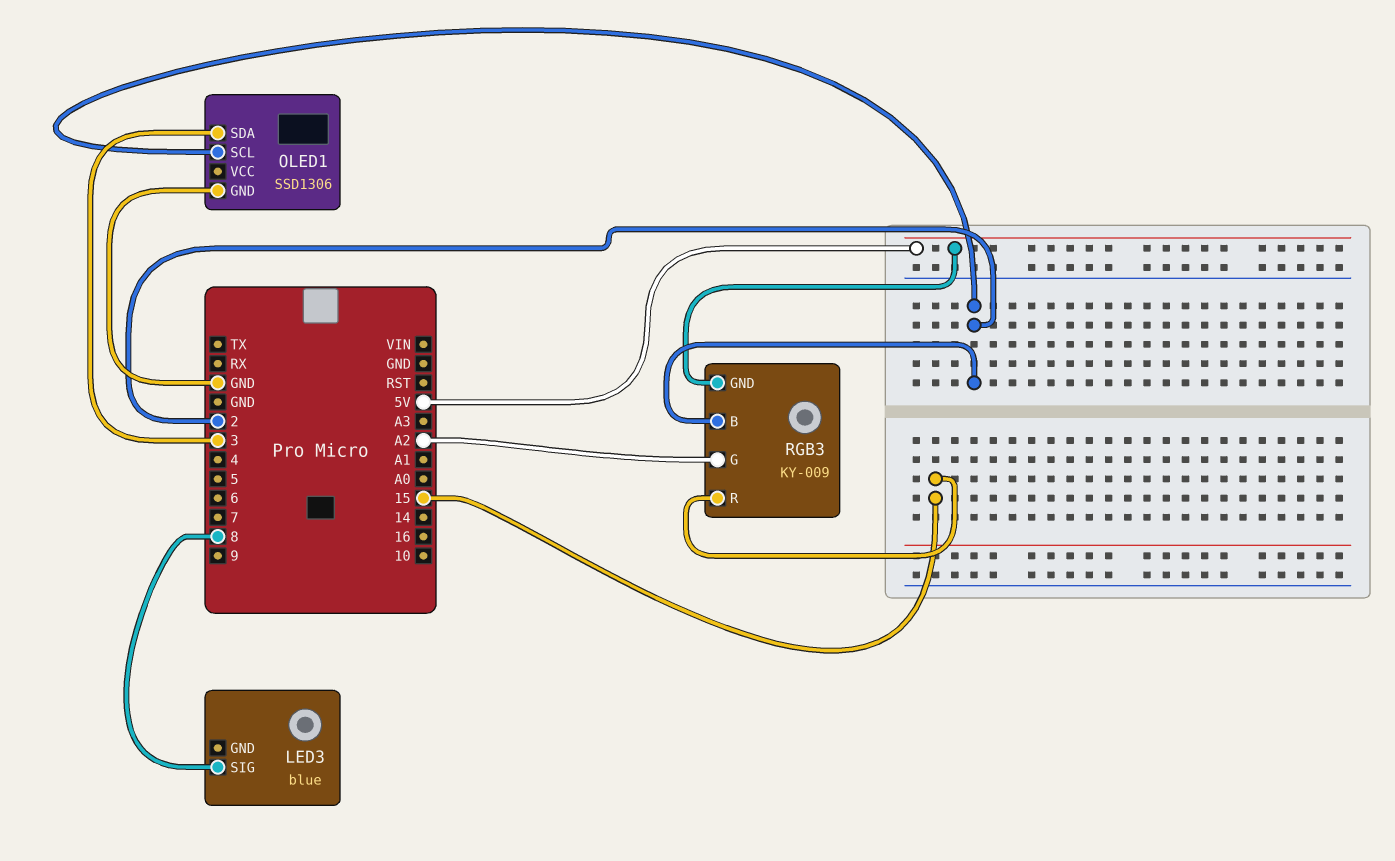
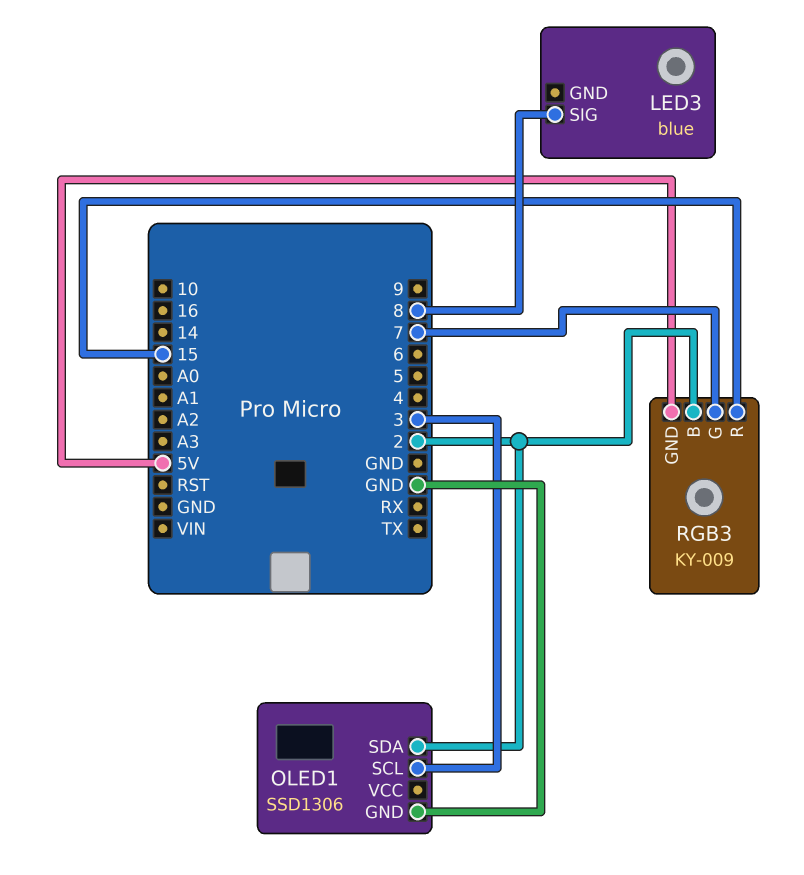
OLED1 pin SCL: 2 -> 3
OLED1 pin SDA: 3 -> 2
RGB3 pin G: A2 -> 7

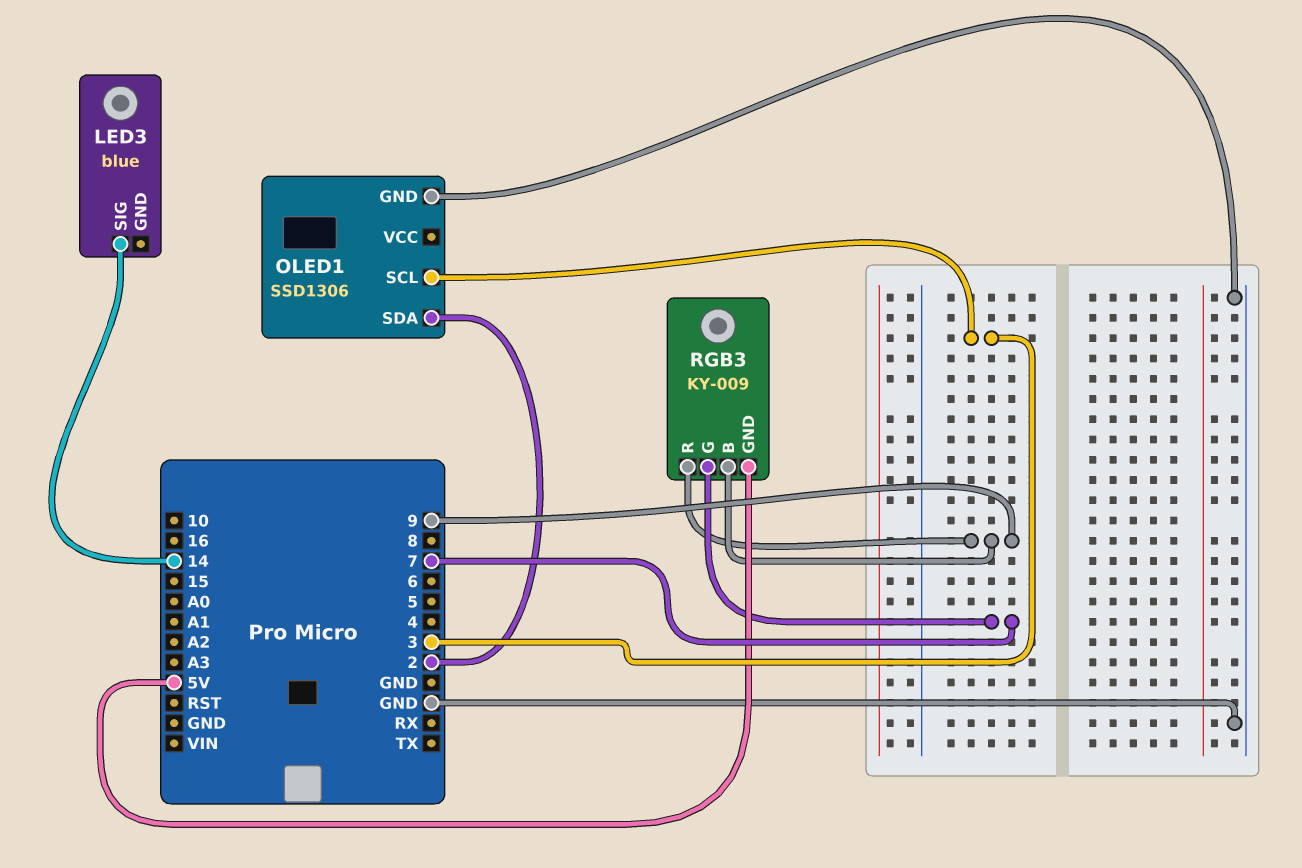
LED3 pin SIG: 8 -> 14
RGB3 pin B: 2 -> 9
RGB3 pin R: 15 -> 9

